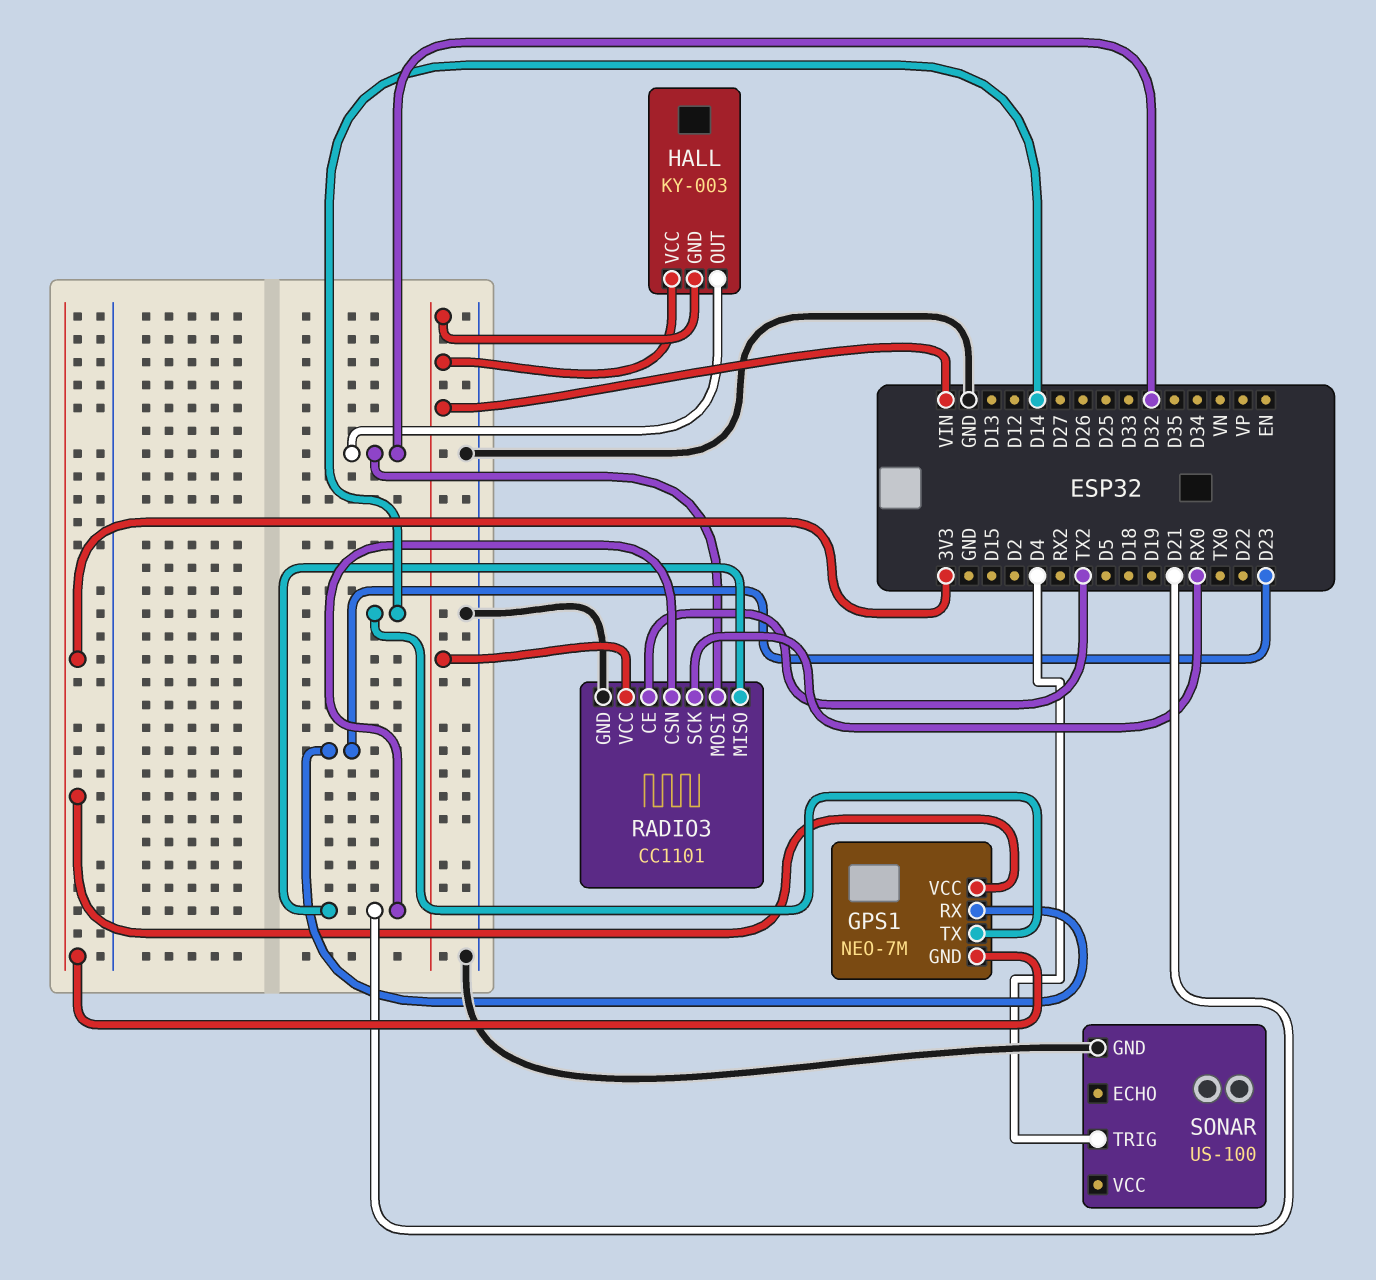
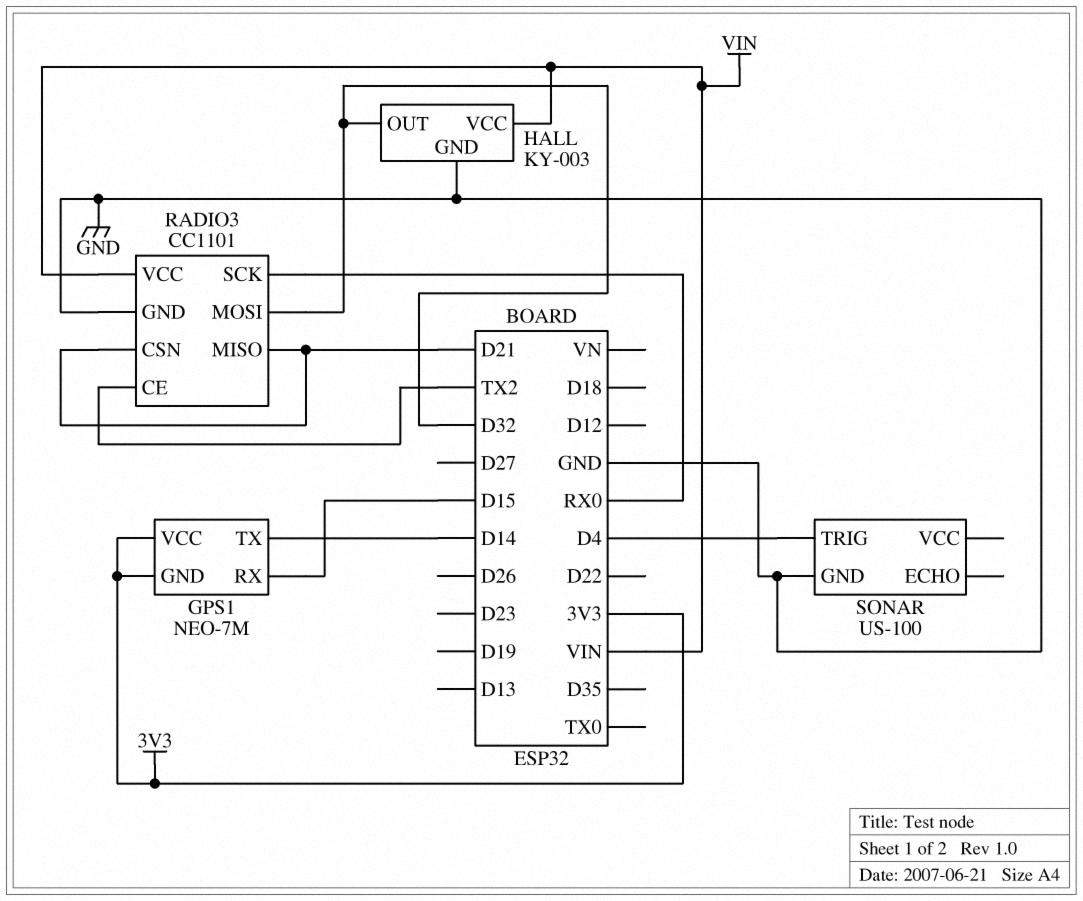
GPS1 pin RX: D23 -> D15
HALL pin GND: VIN -> GND

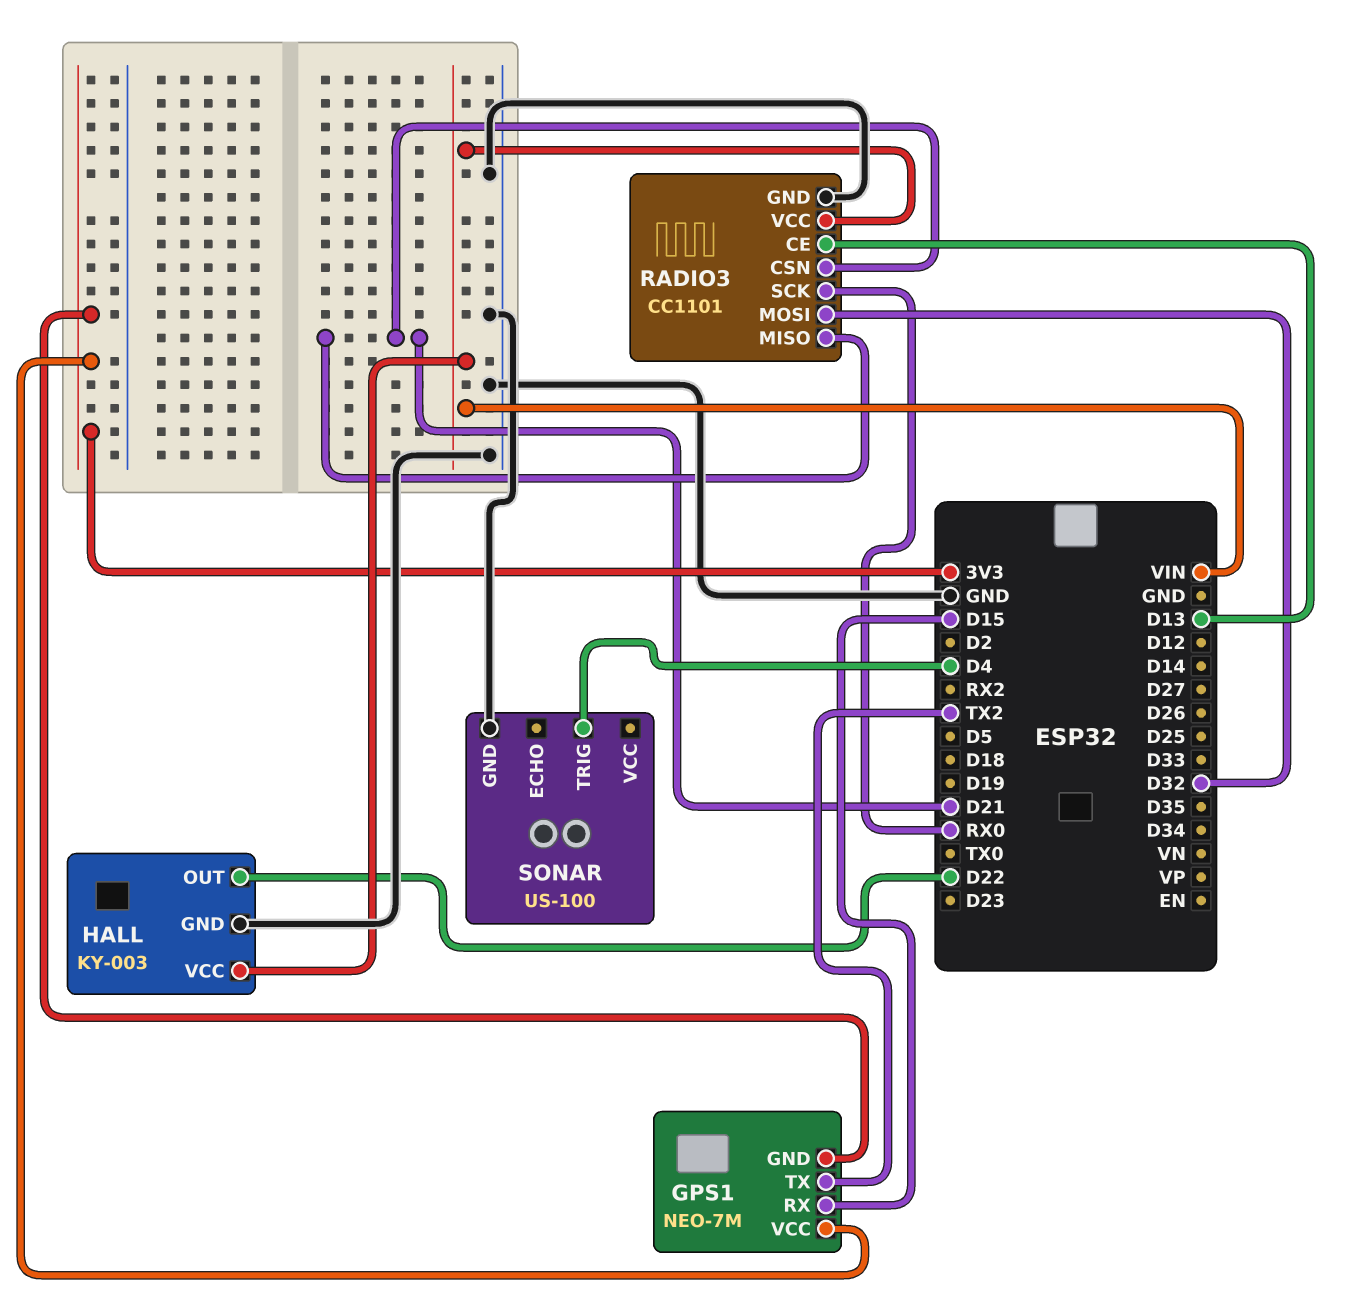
GPS1 pin TX: D14 -> TX2
HALL pin OUT: D32 -> D22
RADIO3 pin CE: TX2 -> D13

